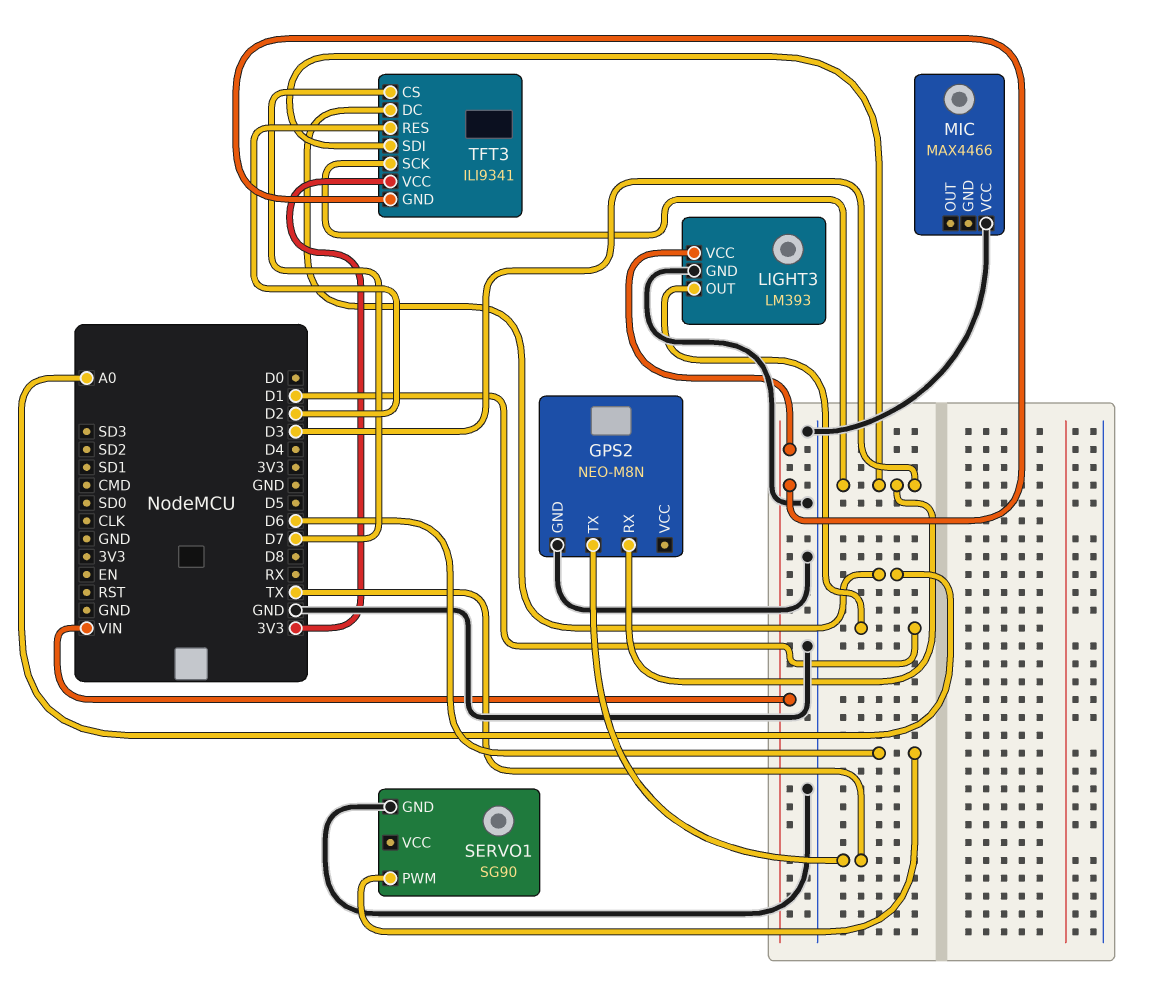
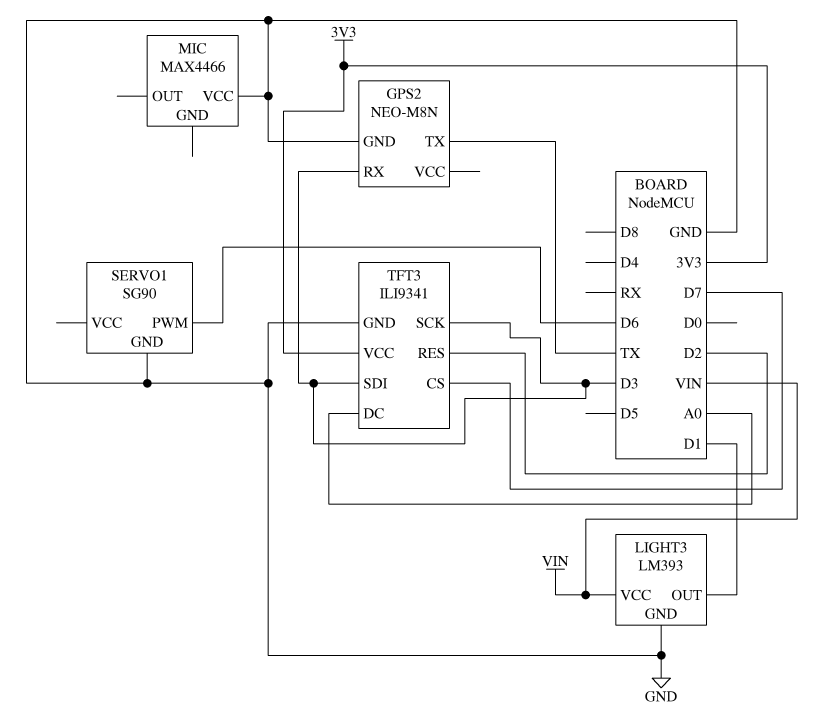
TFT3 pin GND: VIN -> GND

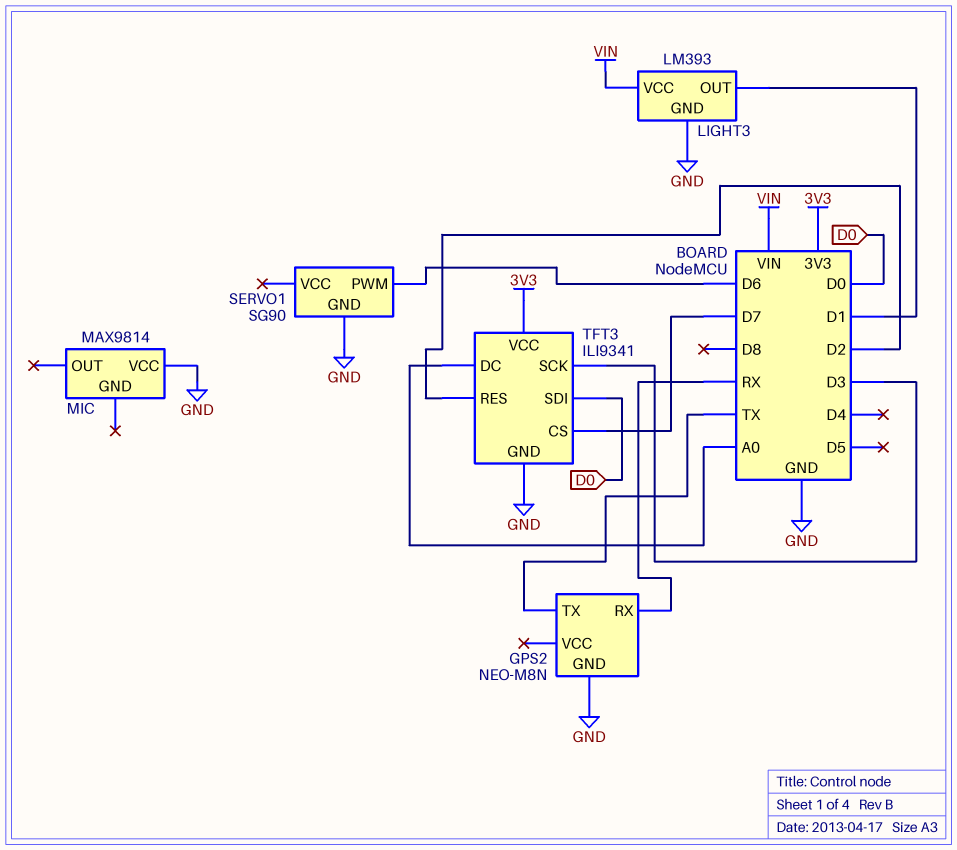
GPS2 pin RX: D3 -> RX
MIC: MAX4466 -> MAX9814
TFT3 pin SDI: D3 -> D0

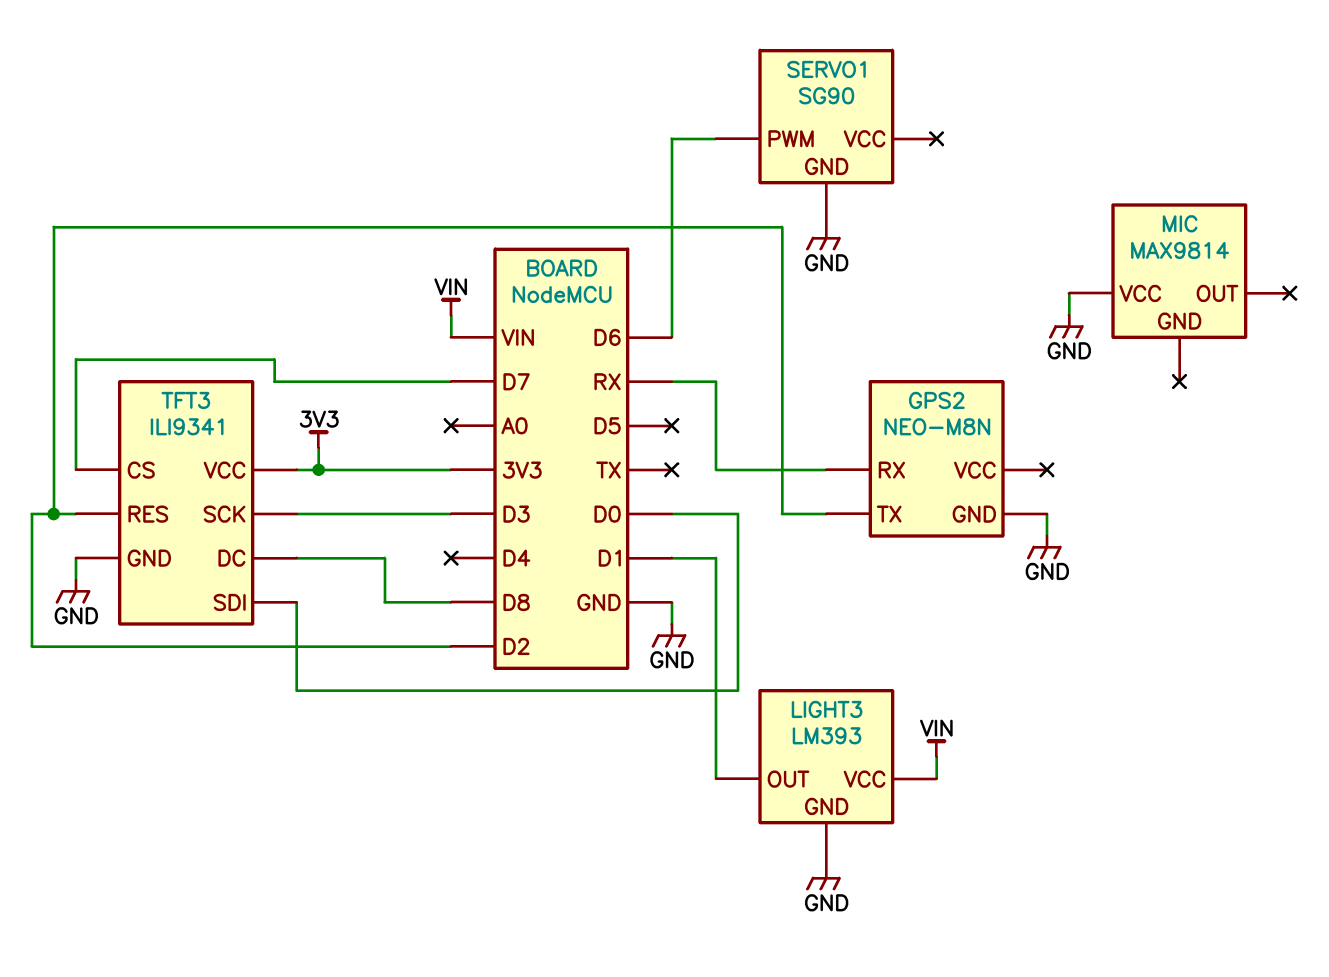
GPS2 pin TX: TX -> D2
TFT3 pin DC: A0 -> D8

